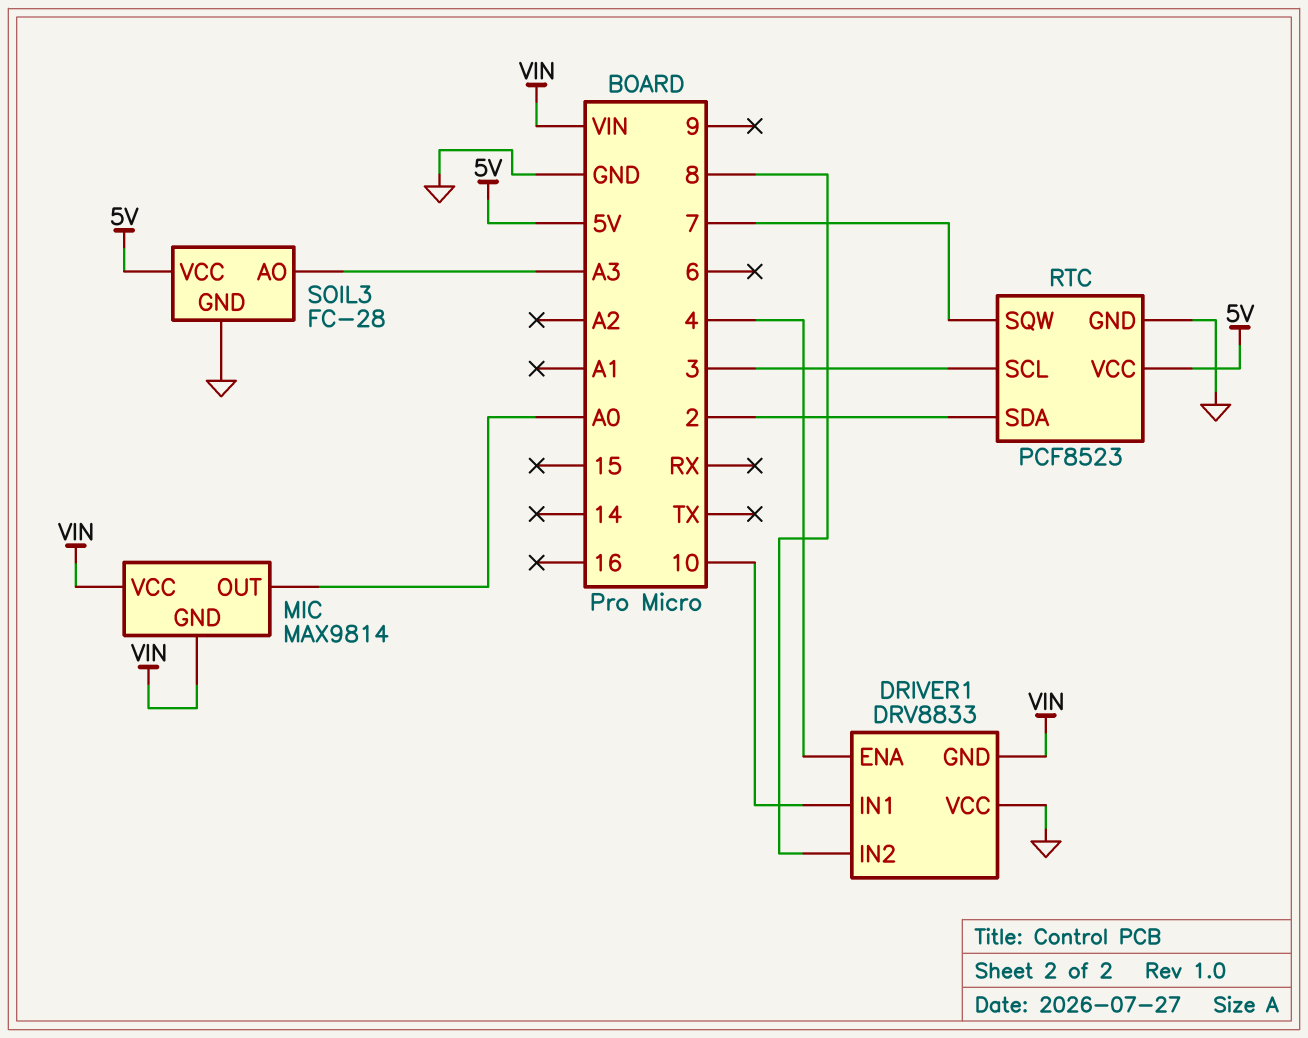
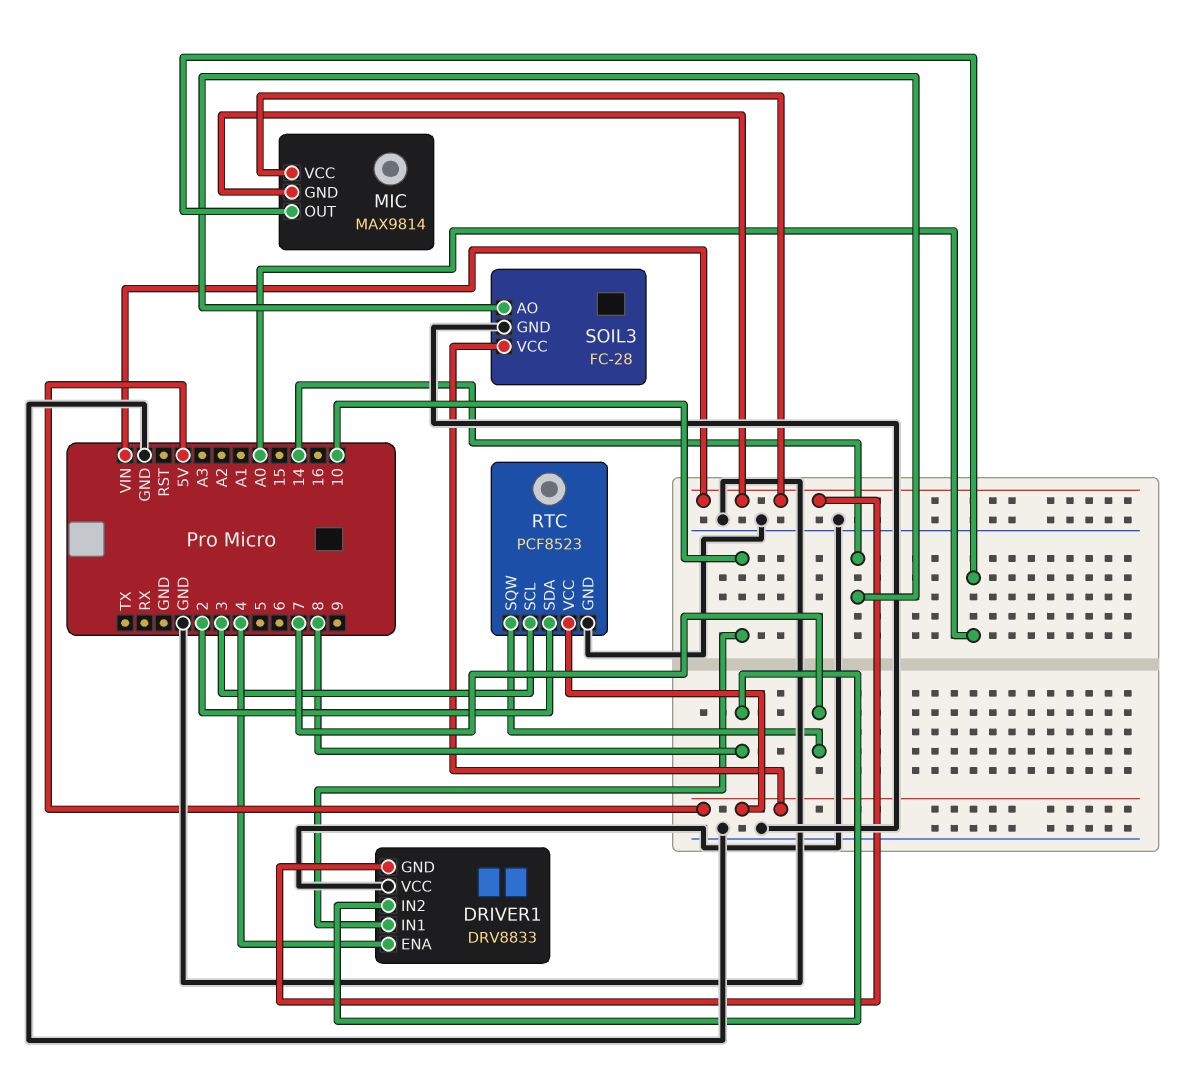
SOIL3 pin AO: A3 -> 14

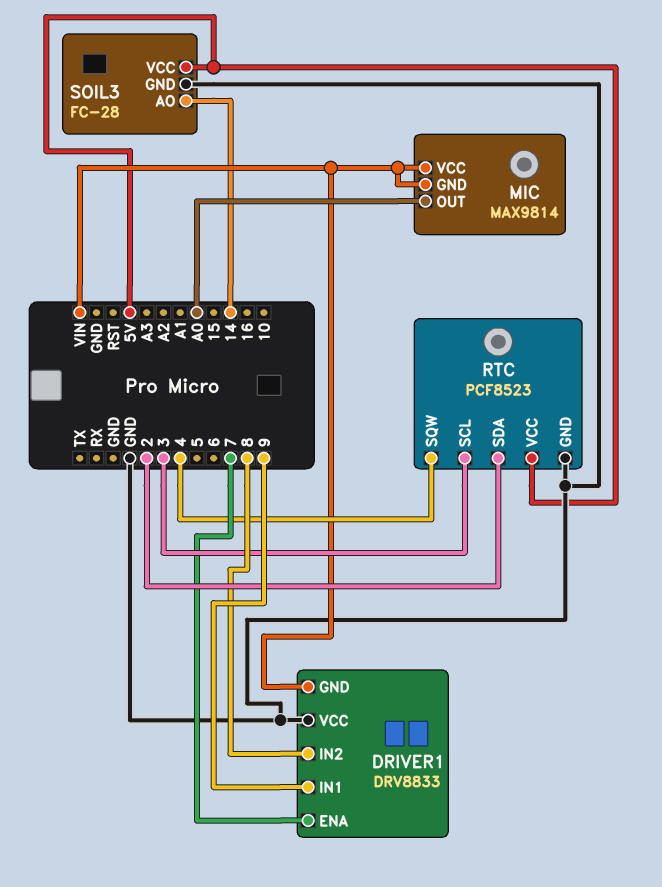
DRIVER1 pin ENA: 4 -> 7
DRIVER1 pin IN1: 10 -> 9
RTC pin SQW: 7 -> 4

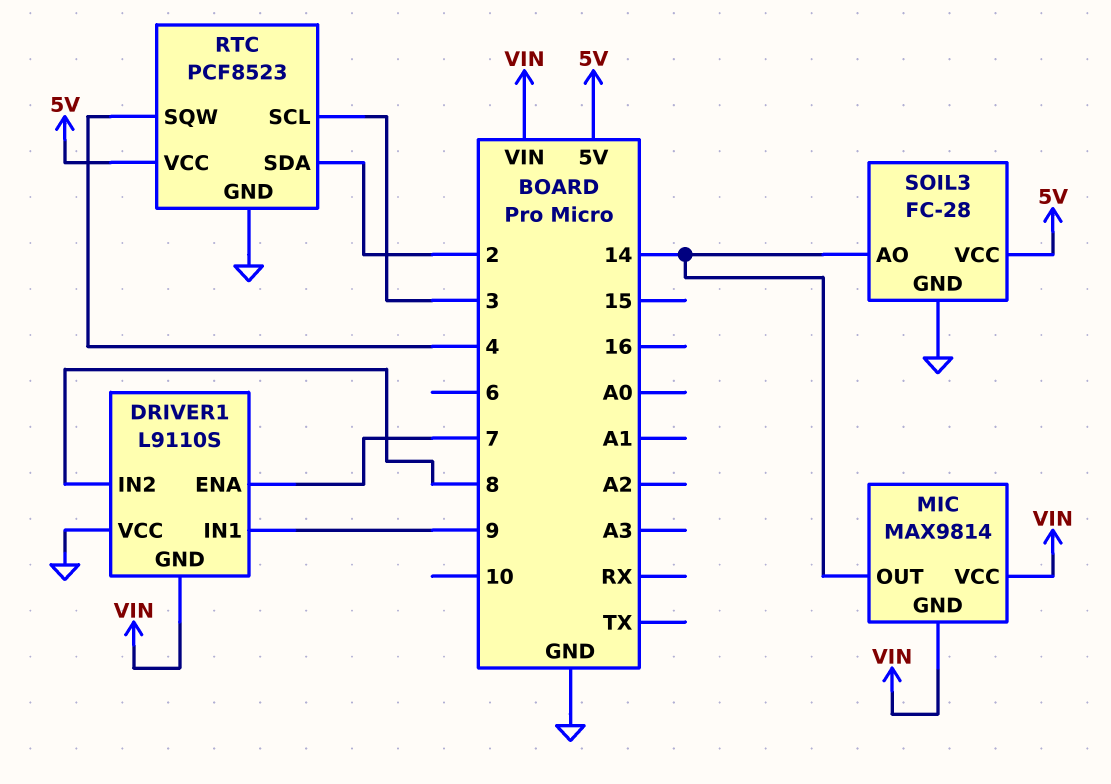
DRIVER1: DRV8833 -> L9110S
MIC pin OUT: A0 -> 14

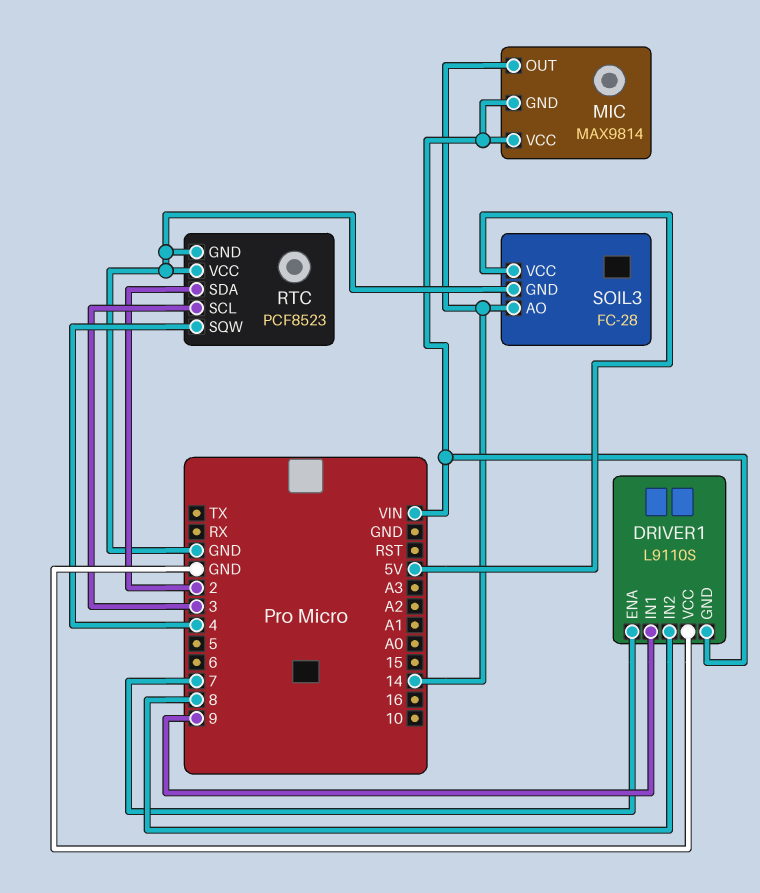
RTC pin VCC: 5V -> GND

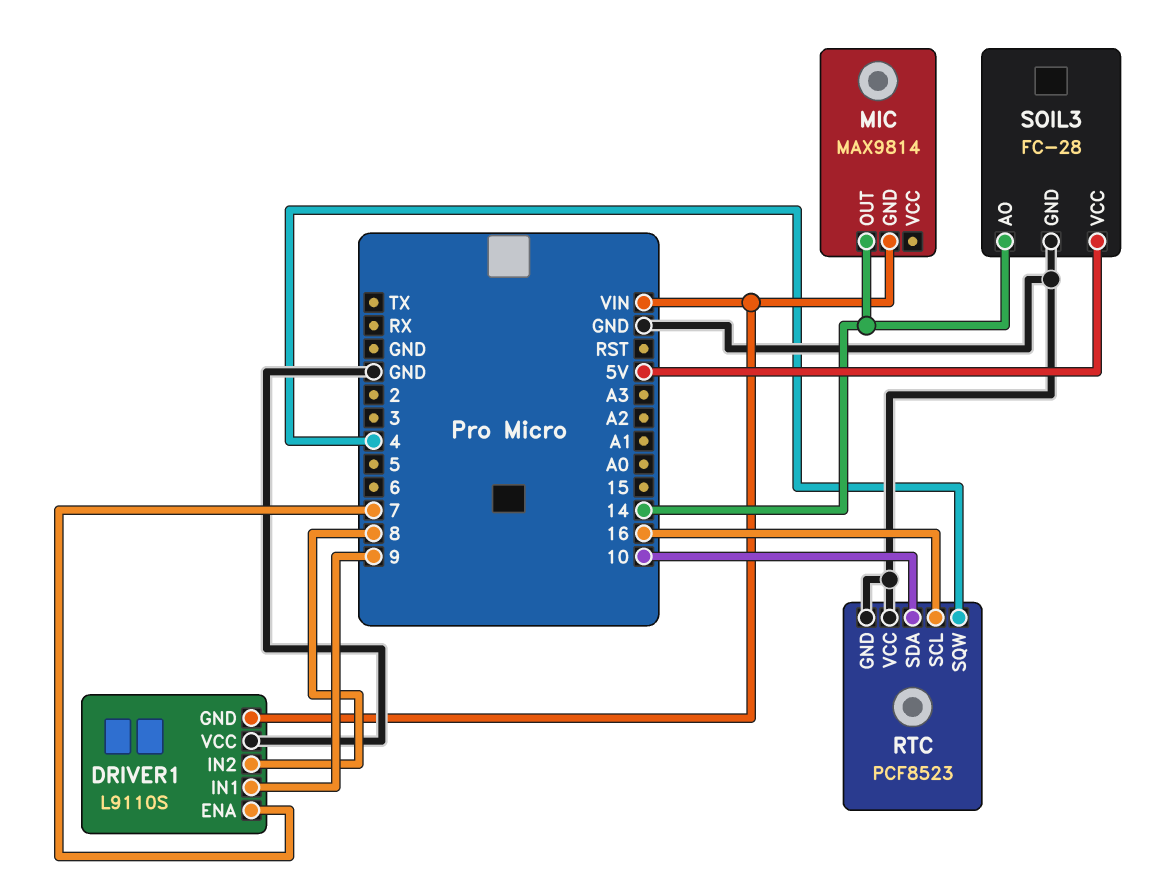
MIC pin VCC: VIN -> none
RTC pin SCL: 3 -> 16
RTC pin SDA: 2 -> 10

